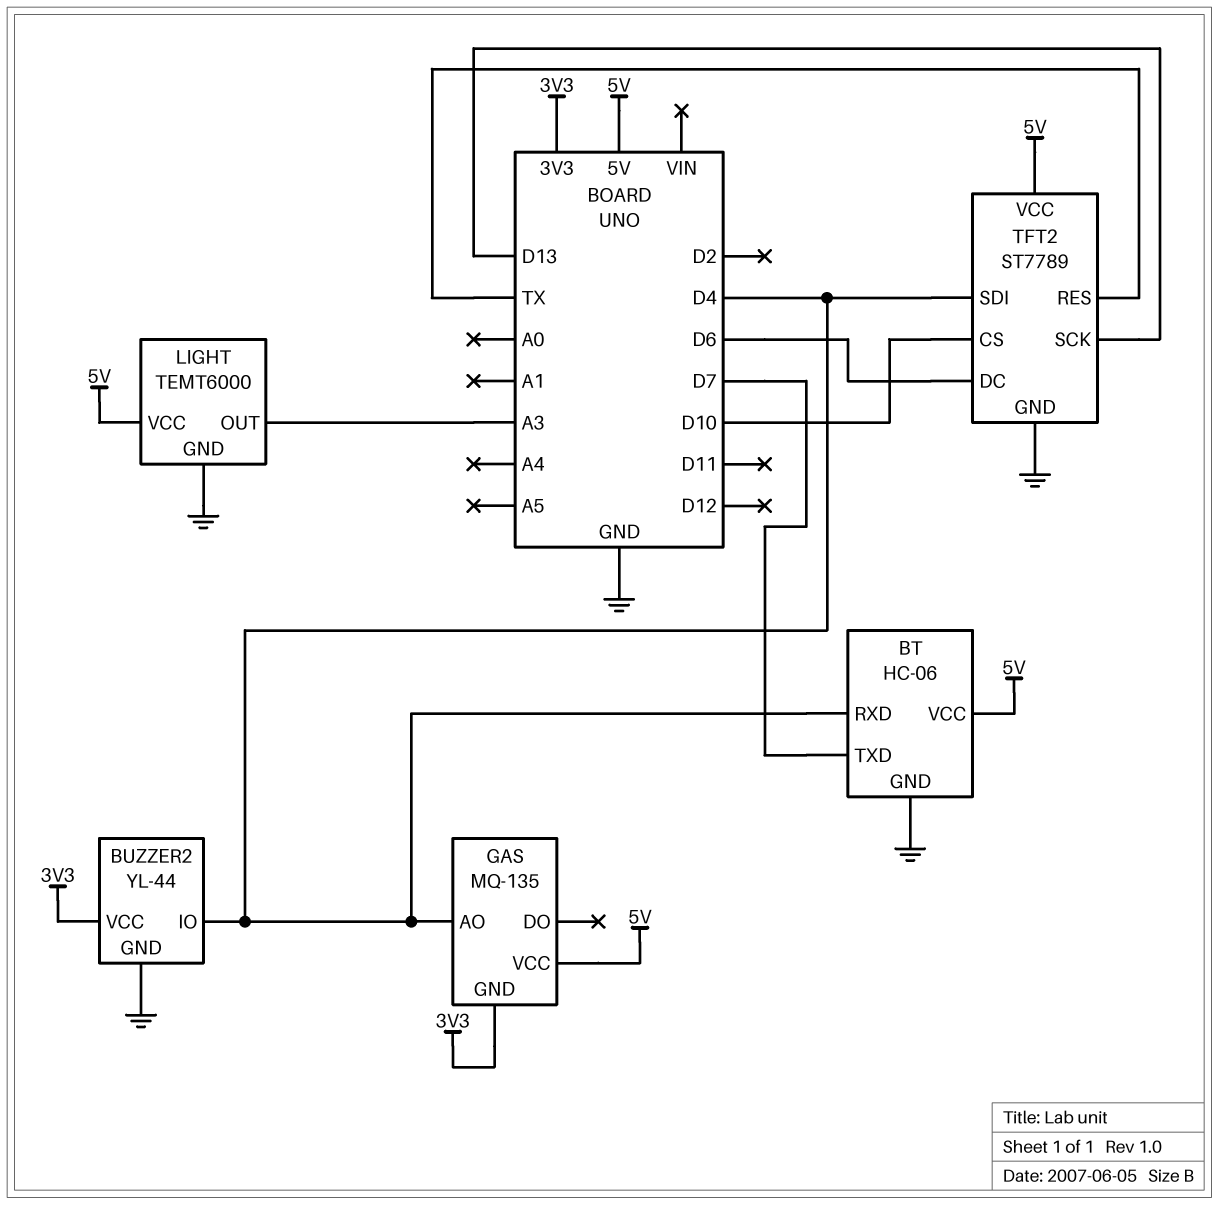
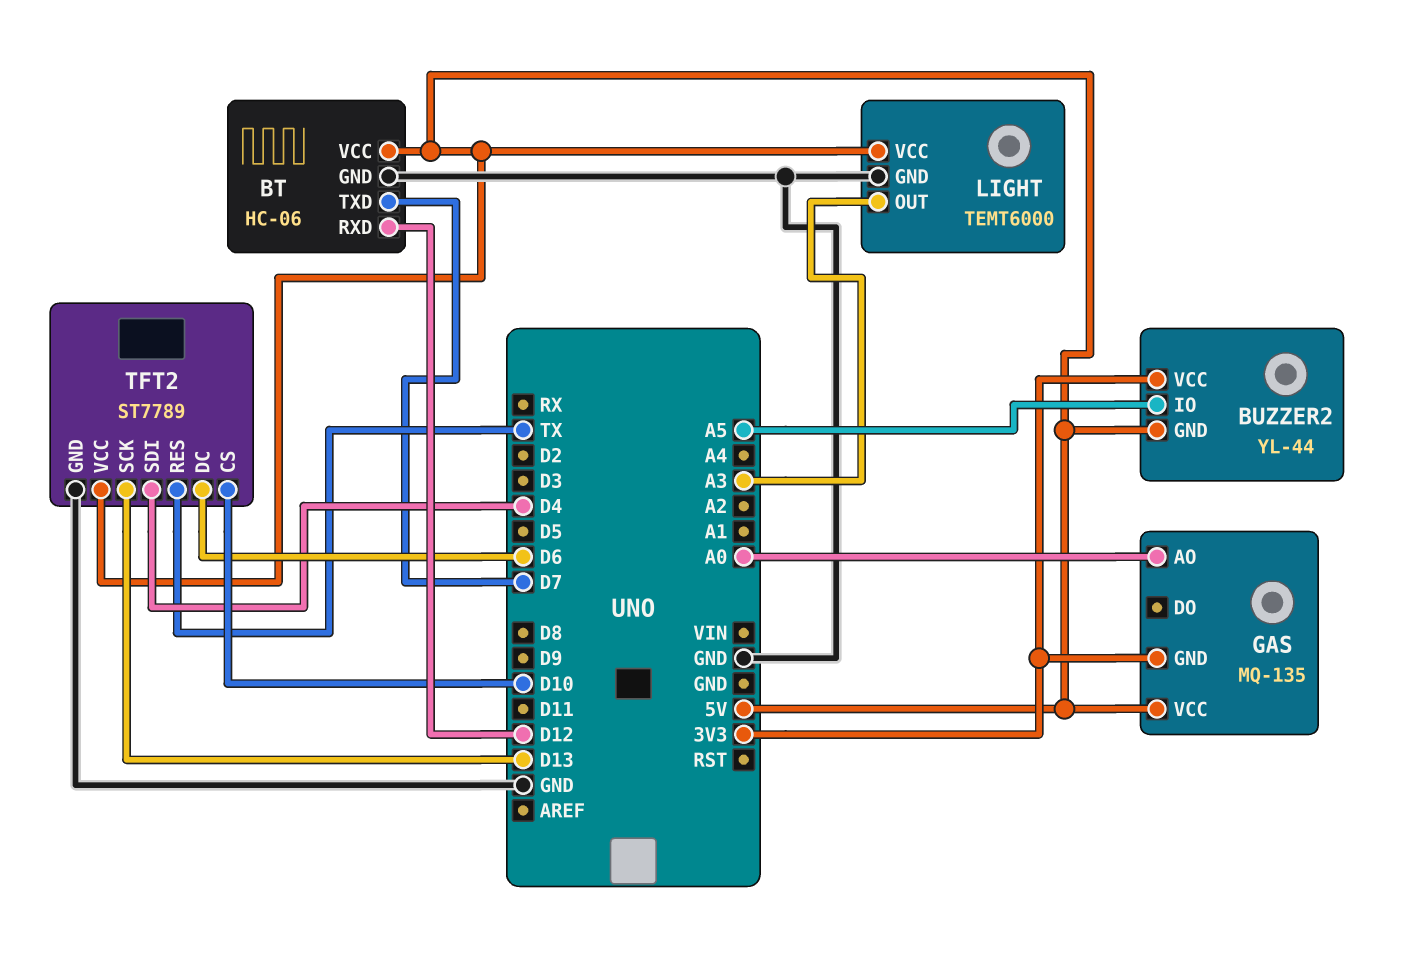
BT pin RXD: D4 -> D12
BUZZER2 pin GND: GND -> 5V
BUZZER2 pin IO: D4 -> A5
GAS pin AO: D4 -> A0

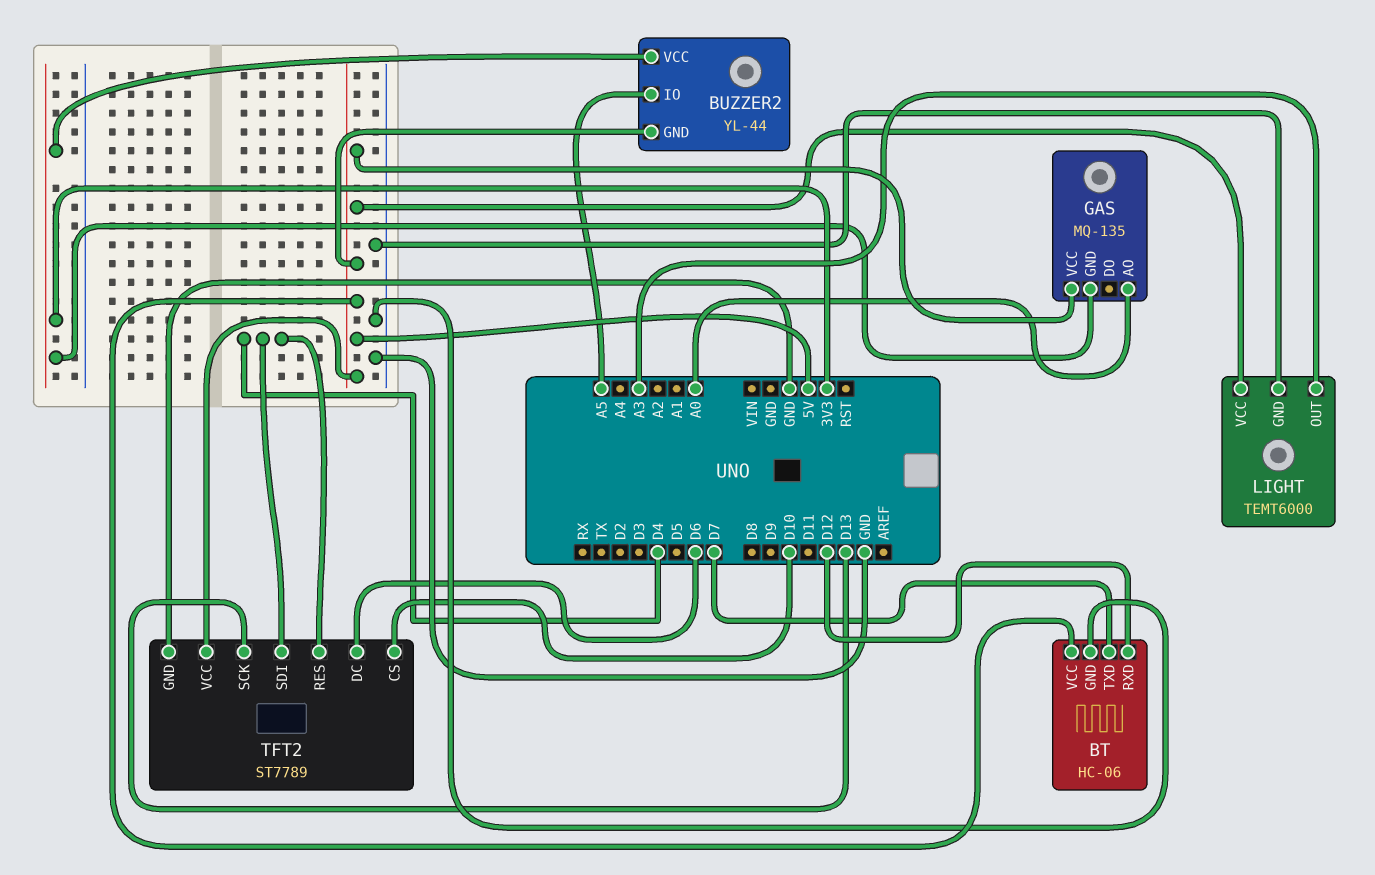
TFT2 pin RES: TX -> D4

